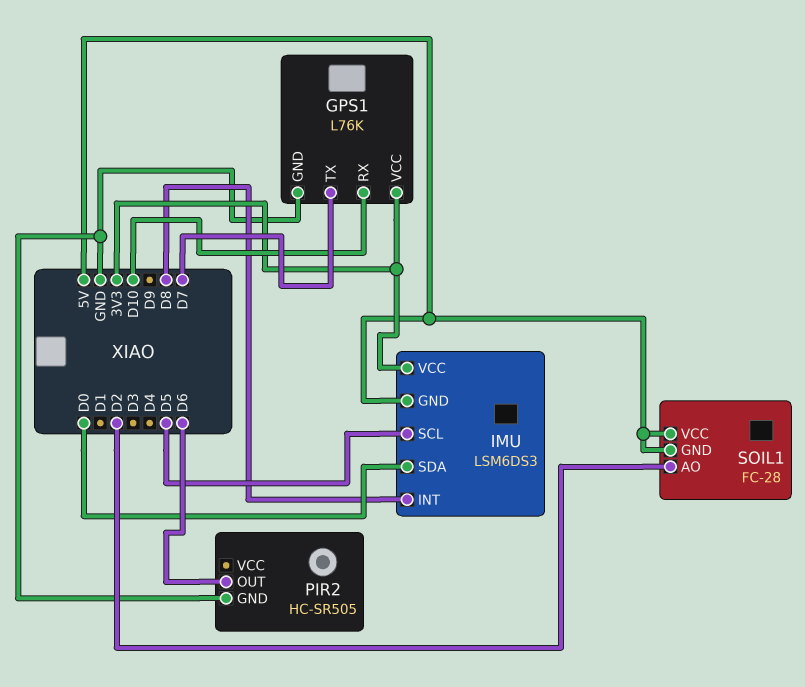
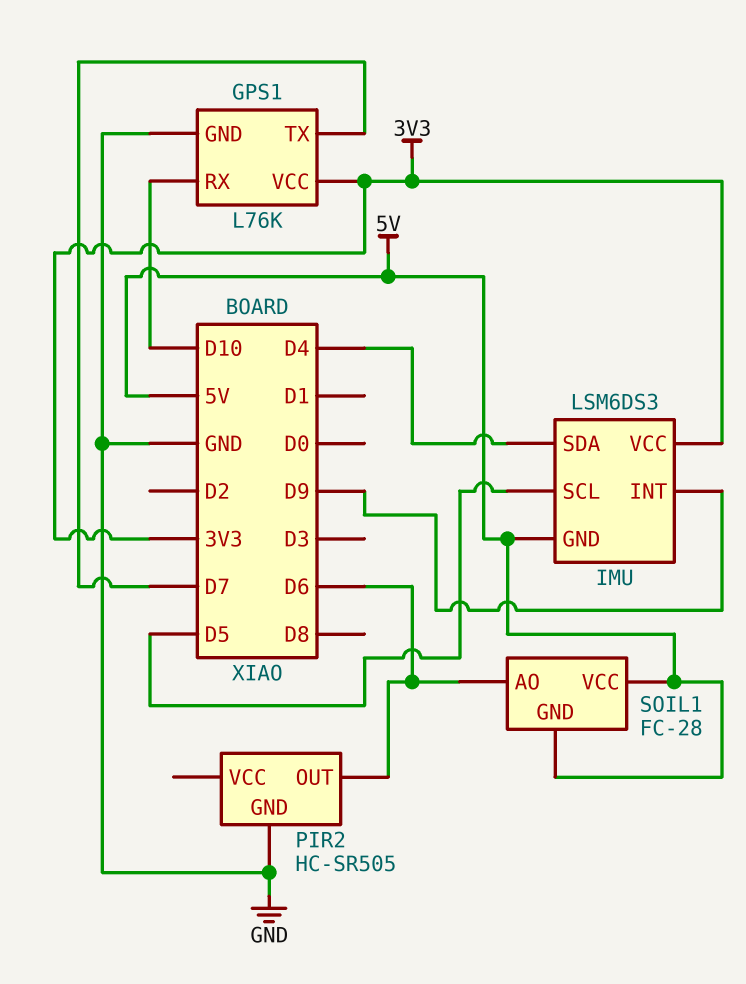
IMU pin INT: D8 -> D9
IMU pin SDA: D0 -> D4
SOIL1 pin AO: D2 -> D6

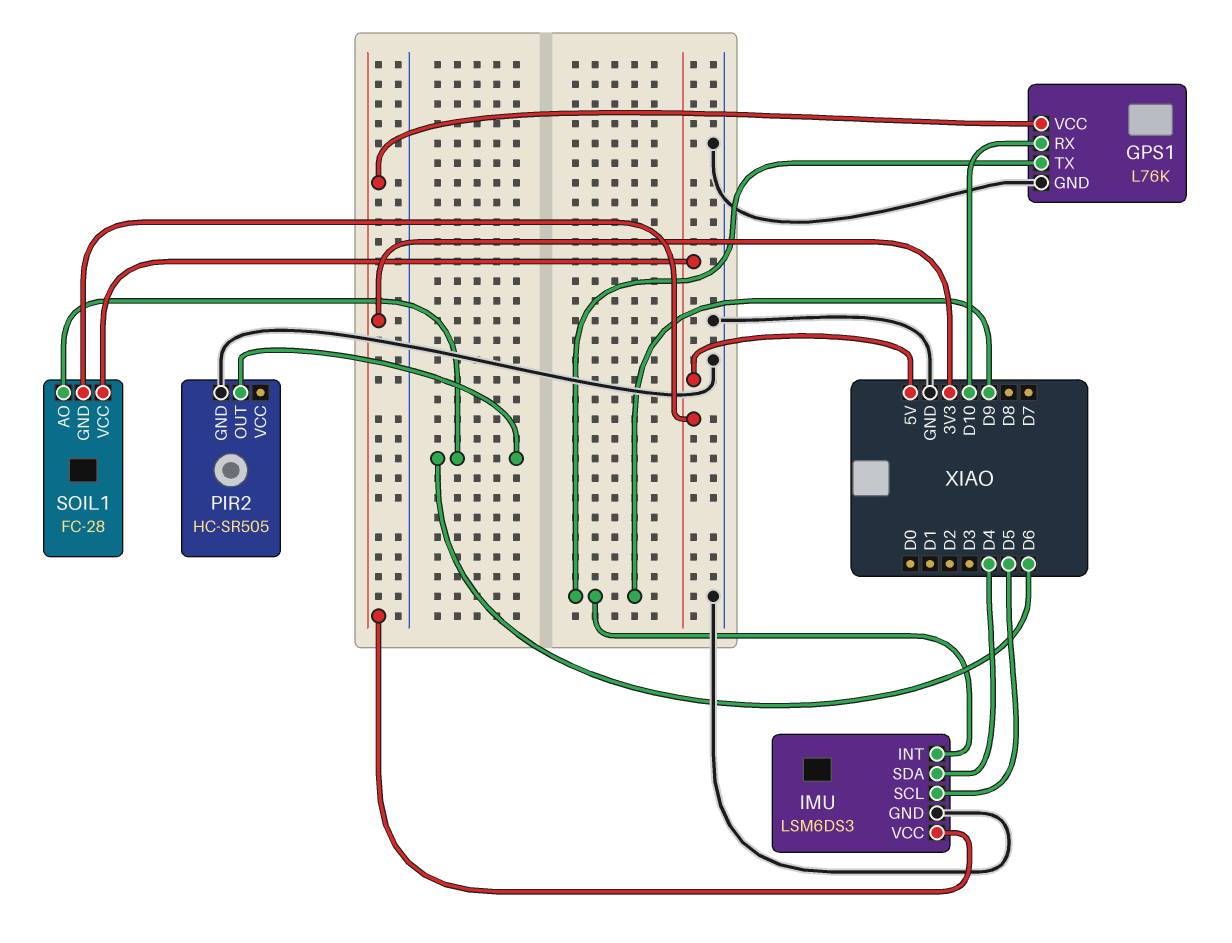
GPS1 pin TX: D7 -> D9
IMU pin GND: 5V -> GND

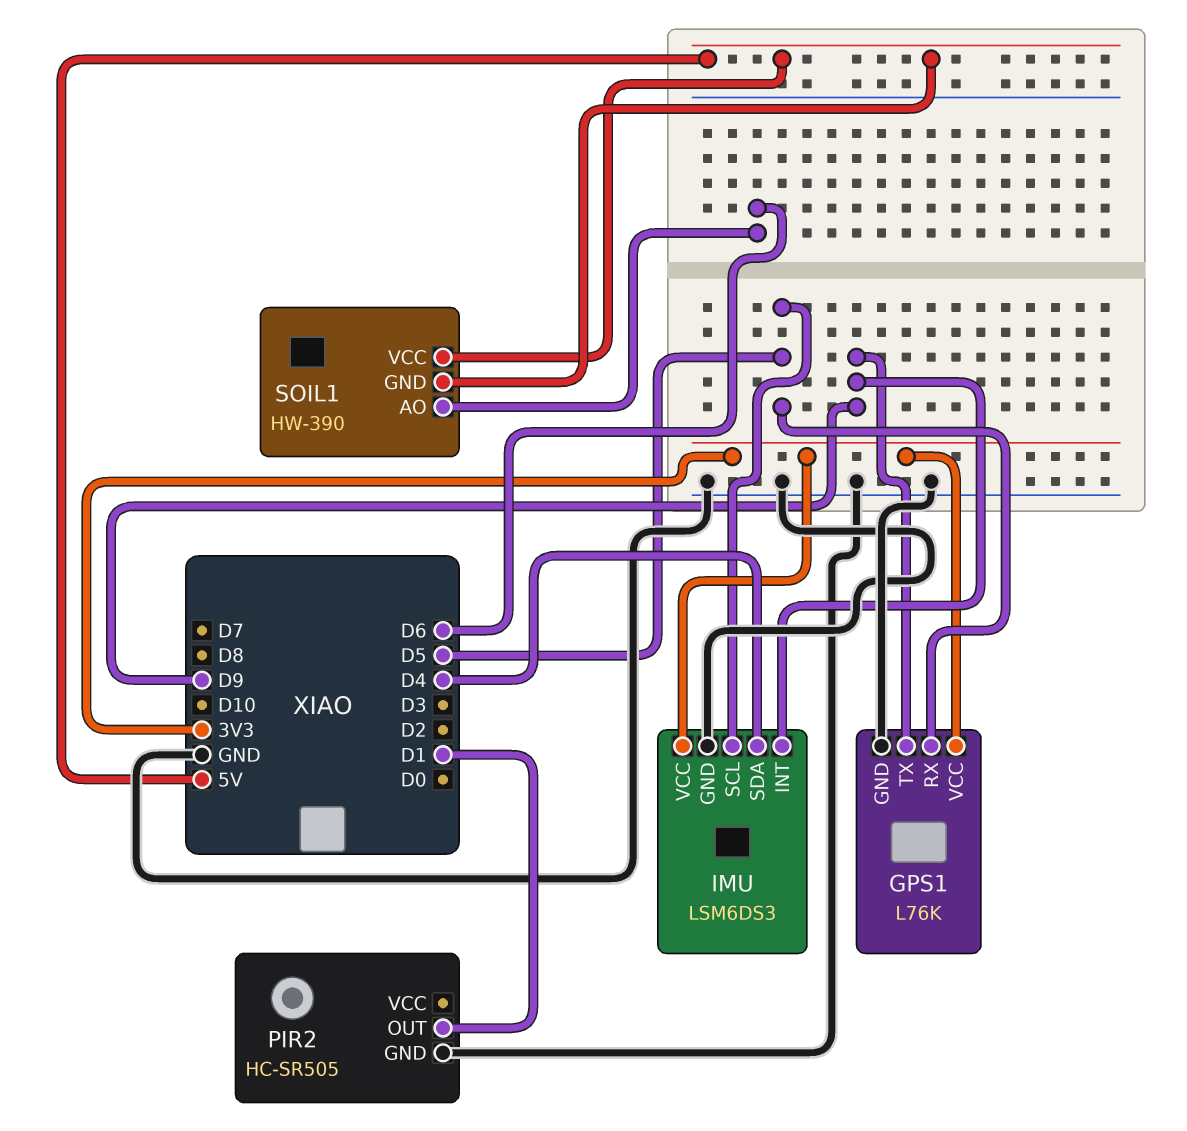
GPS1 pin RX: D10 -> D5
PIR2 pin OUT: D6 -> D1
SOIL1: FC-28 -> HW-390

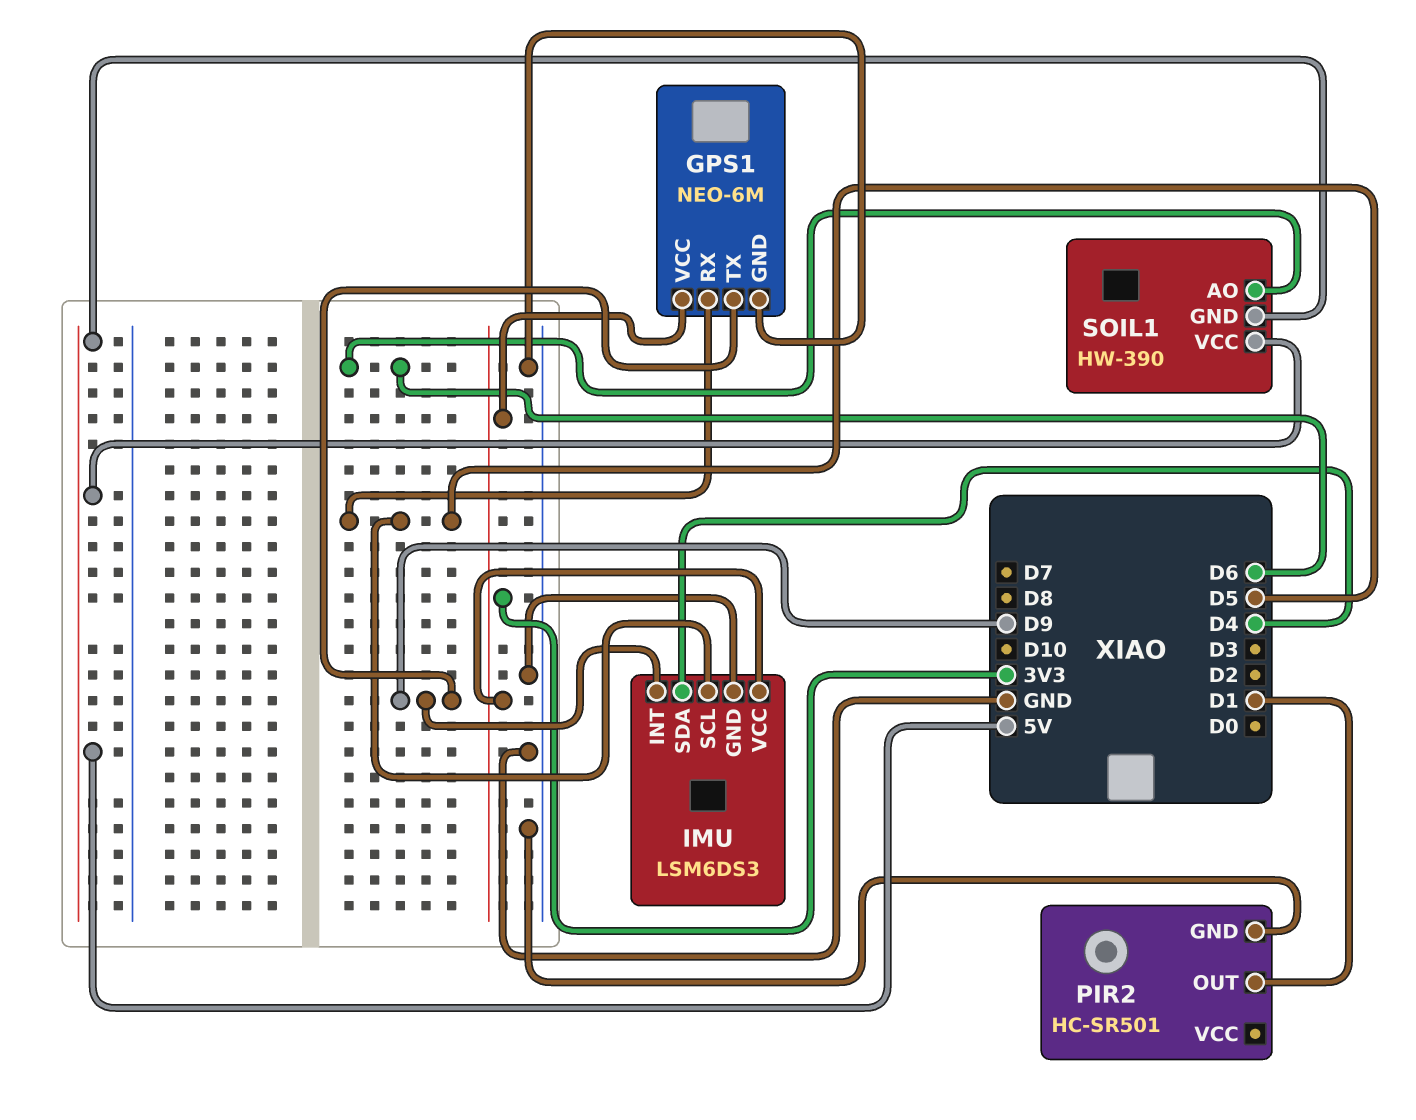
GPS1: L76K -> NEO-6M
PIR2: HC-SR505 -> HC-SR501

